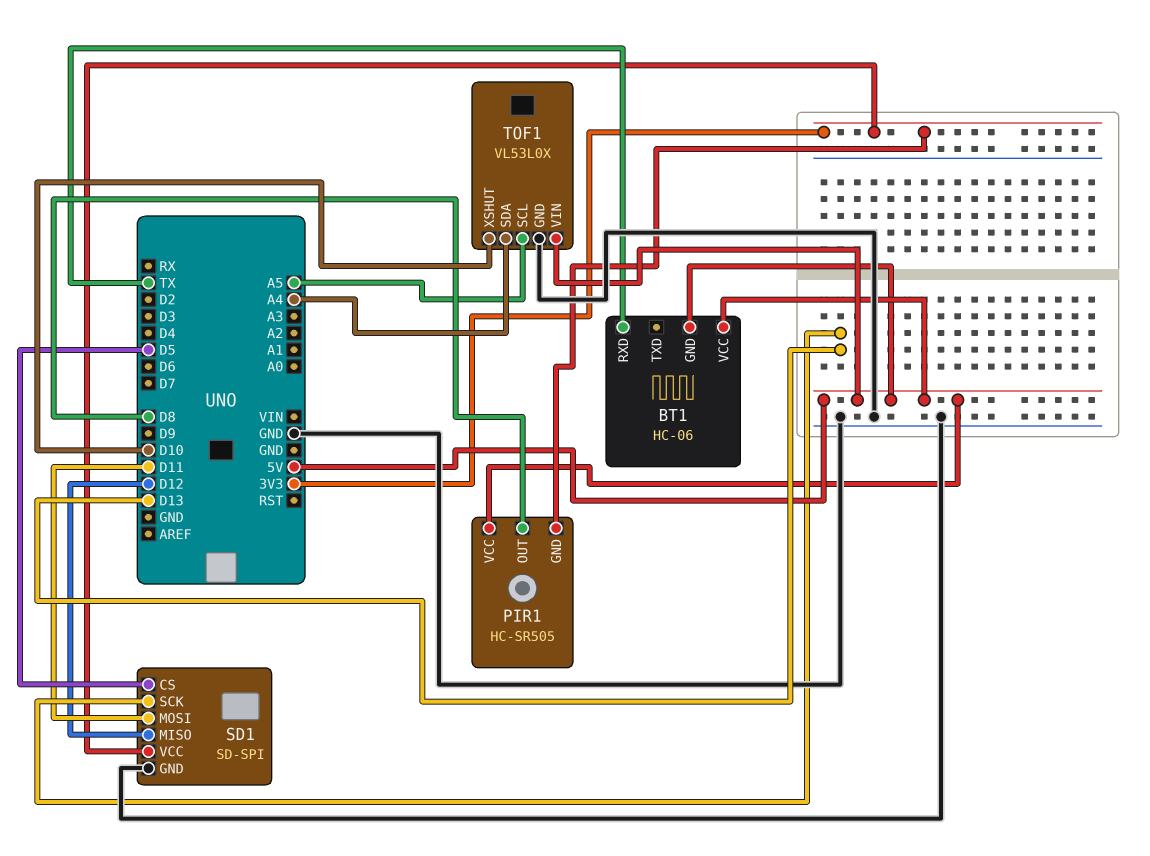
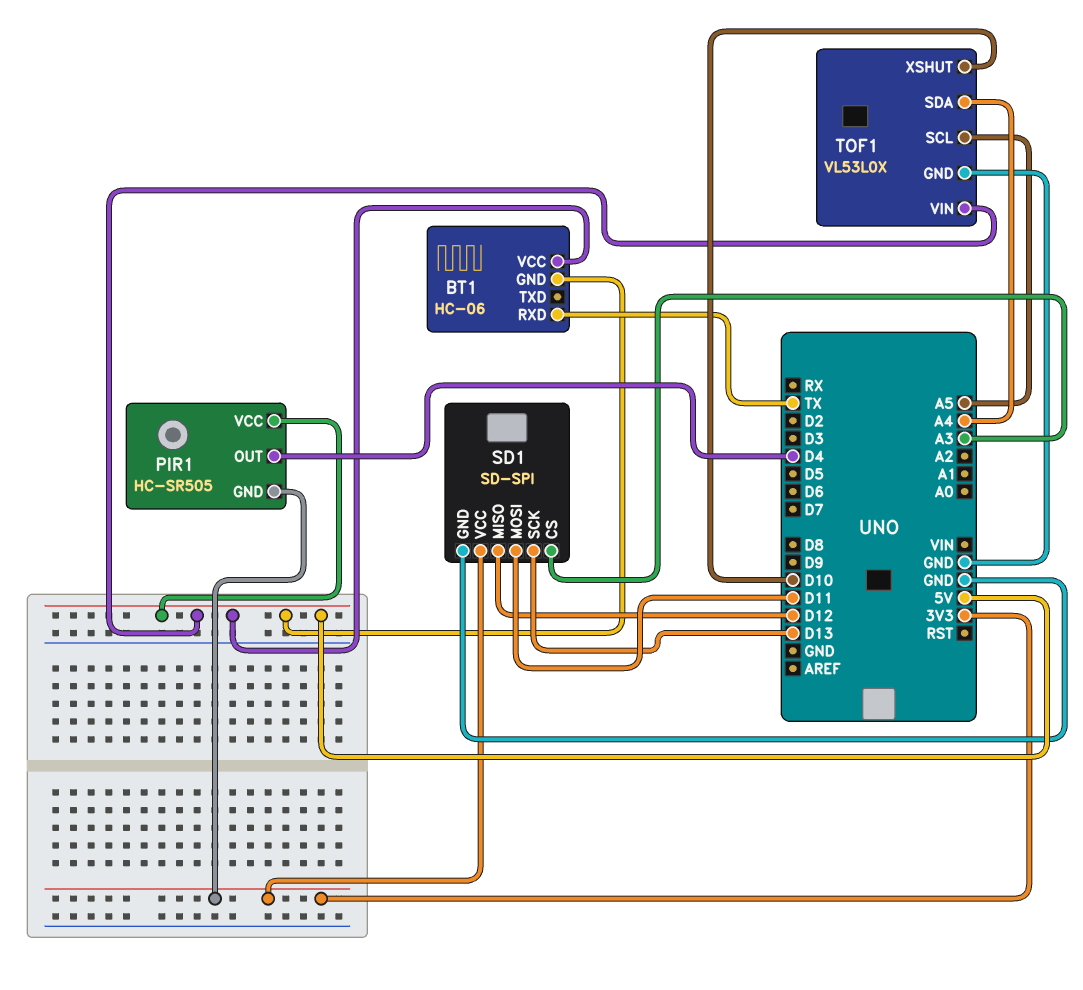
PIR1 pin OUT: D8 -> D4
SD1 pin CS: D5 -> A3

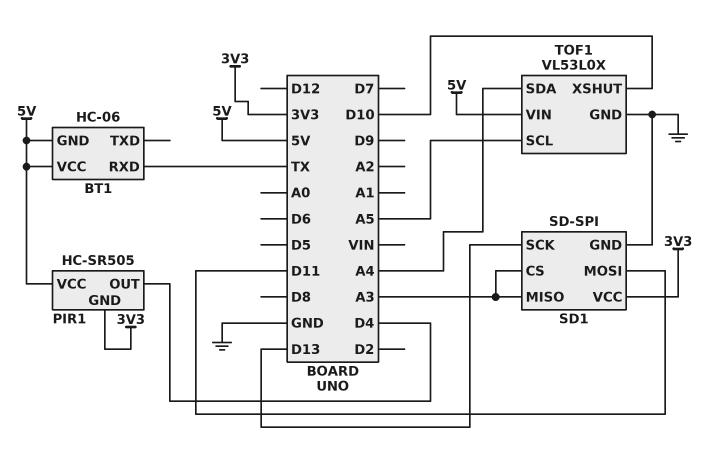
SD1 pin MISO: D12 -> A3

